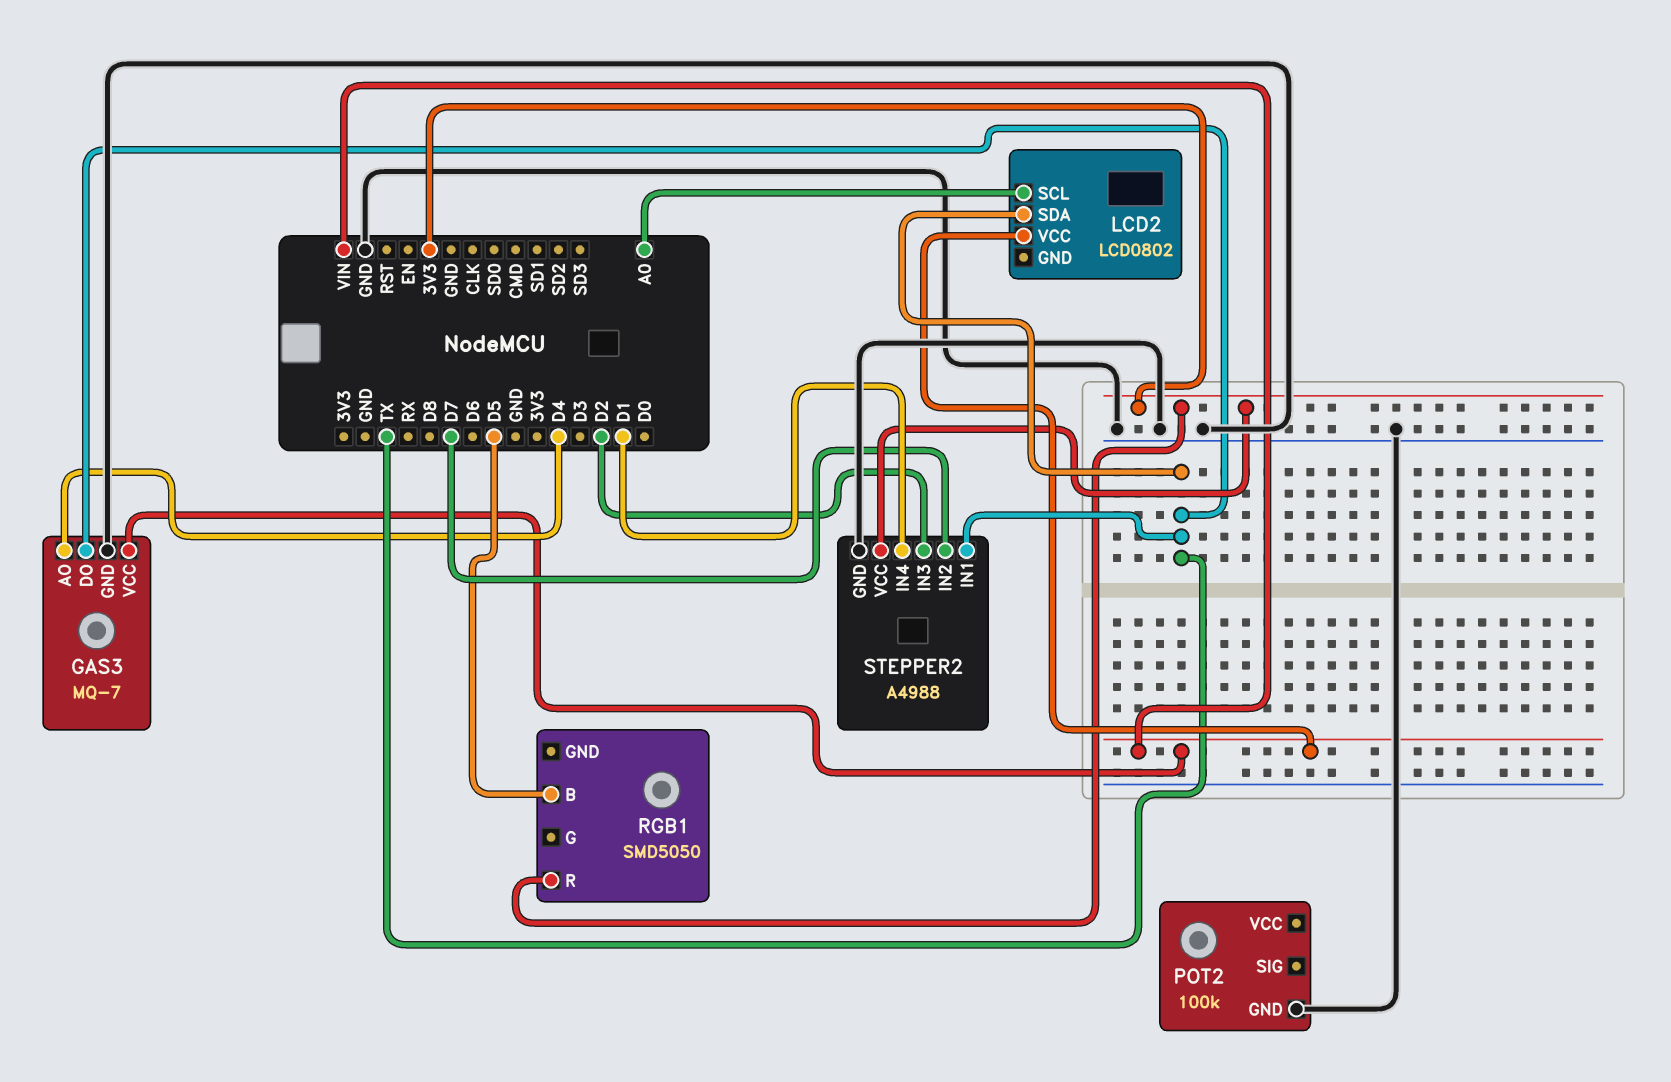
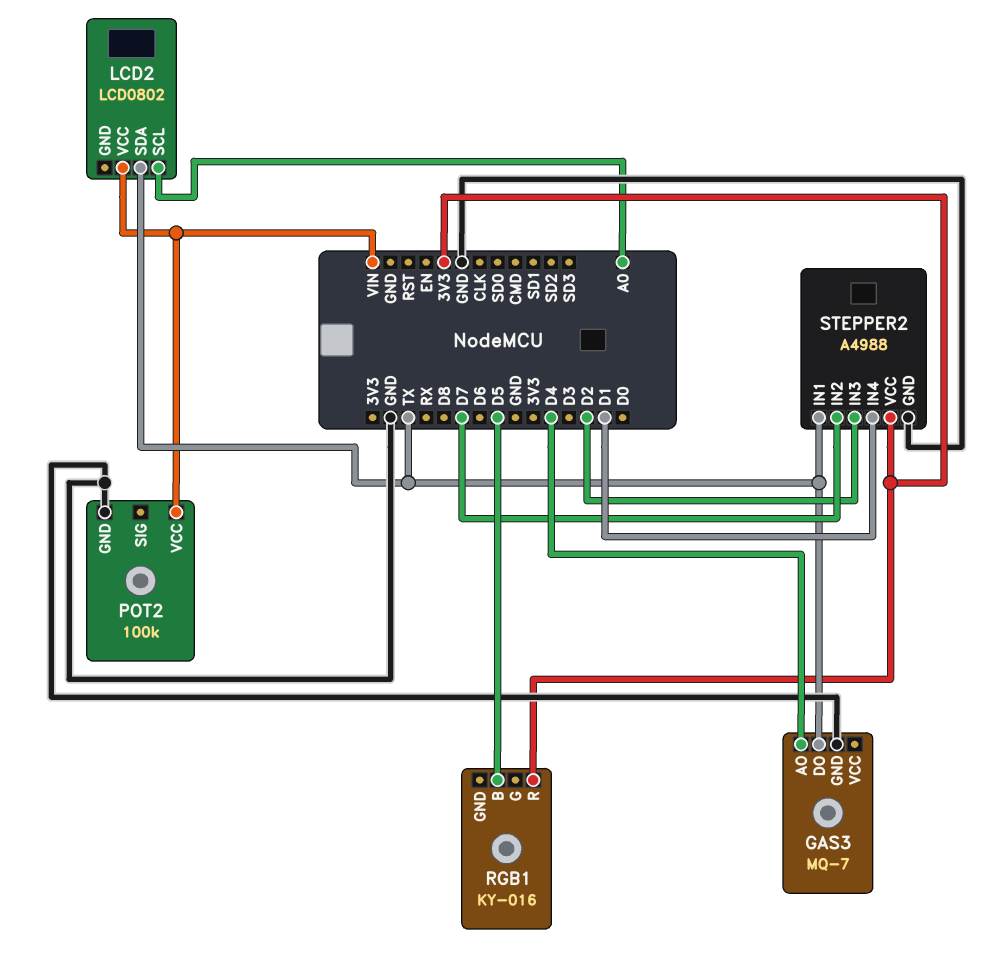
GAS3 pin VCC: VIN -> none
POT2 pin VCC: none -> VIN
RGB1: SMD5050 -> KY-016

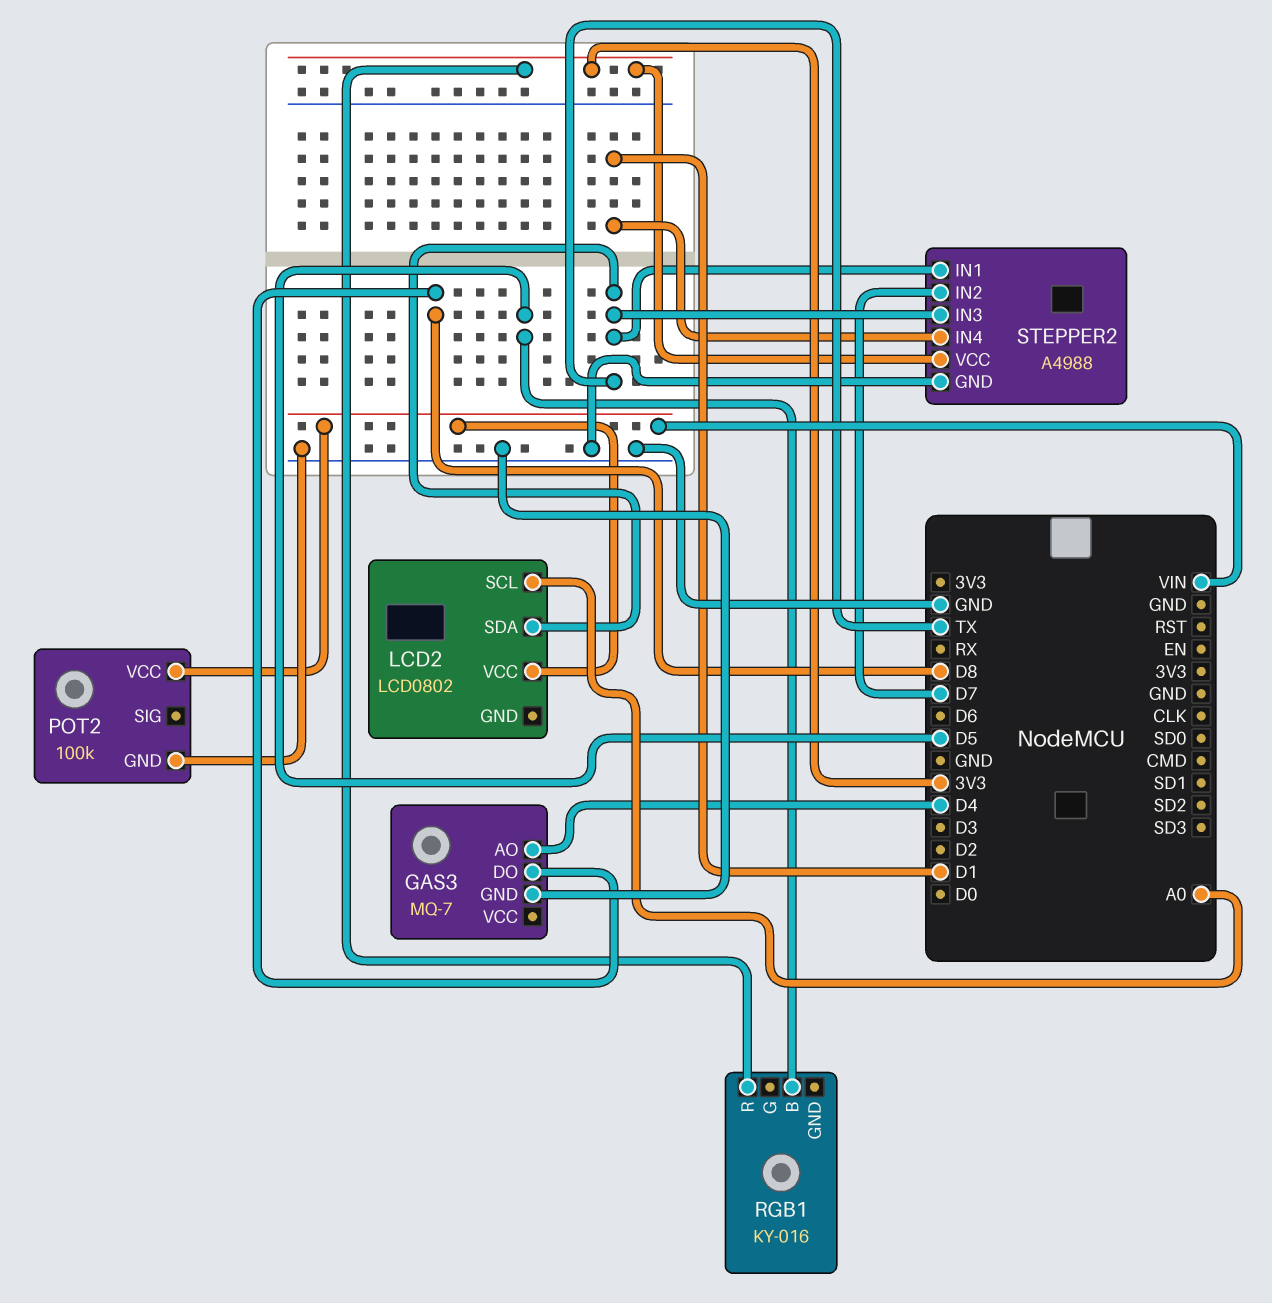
GAS3 pin DO: TX -> D8
STEPPER2 pin IN3: D2 -> TX

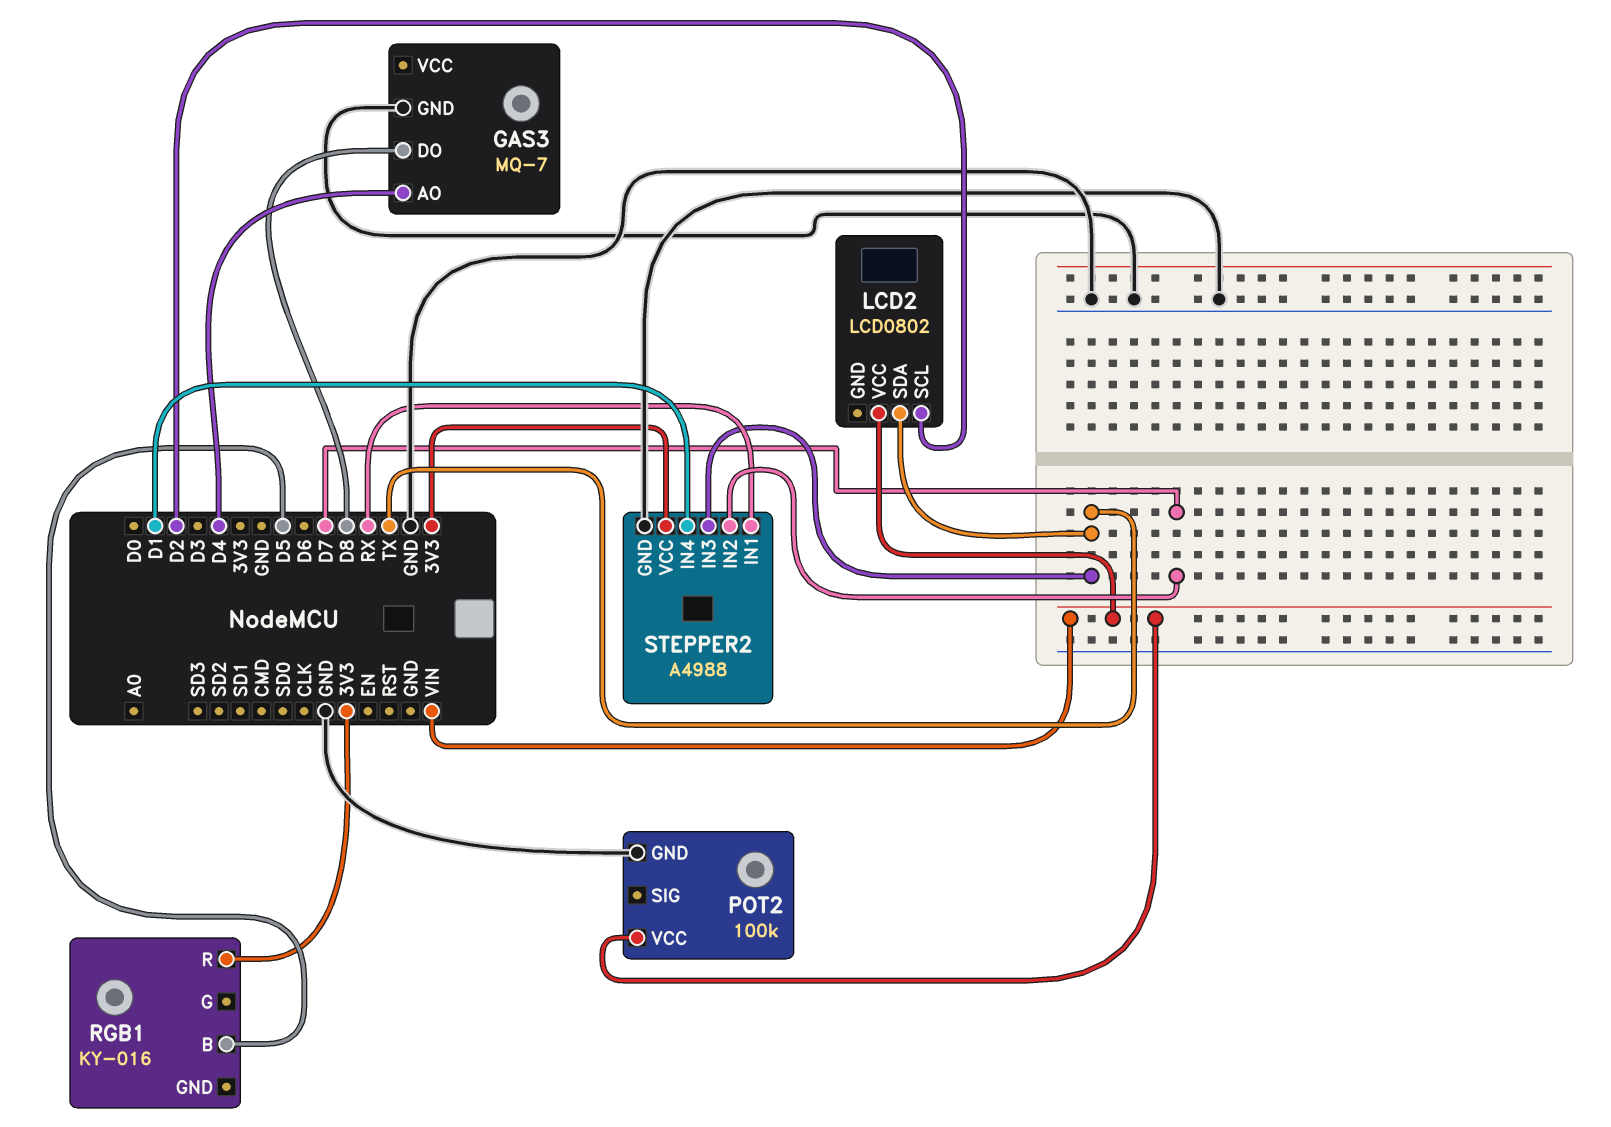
LCD2 pin SCL: A0 -> D2
STEPPER2 pin IN1: TX -> RX

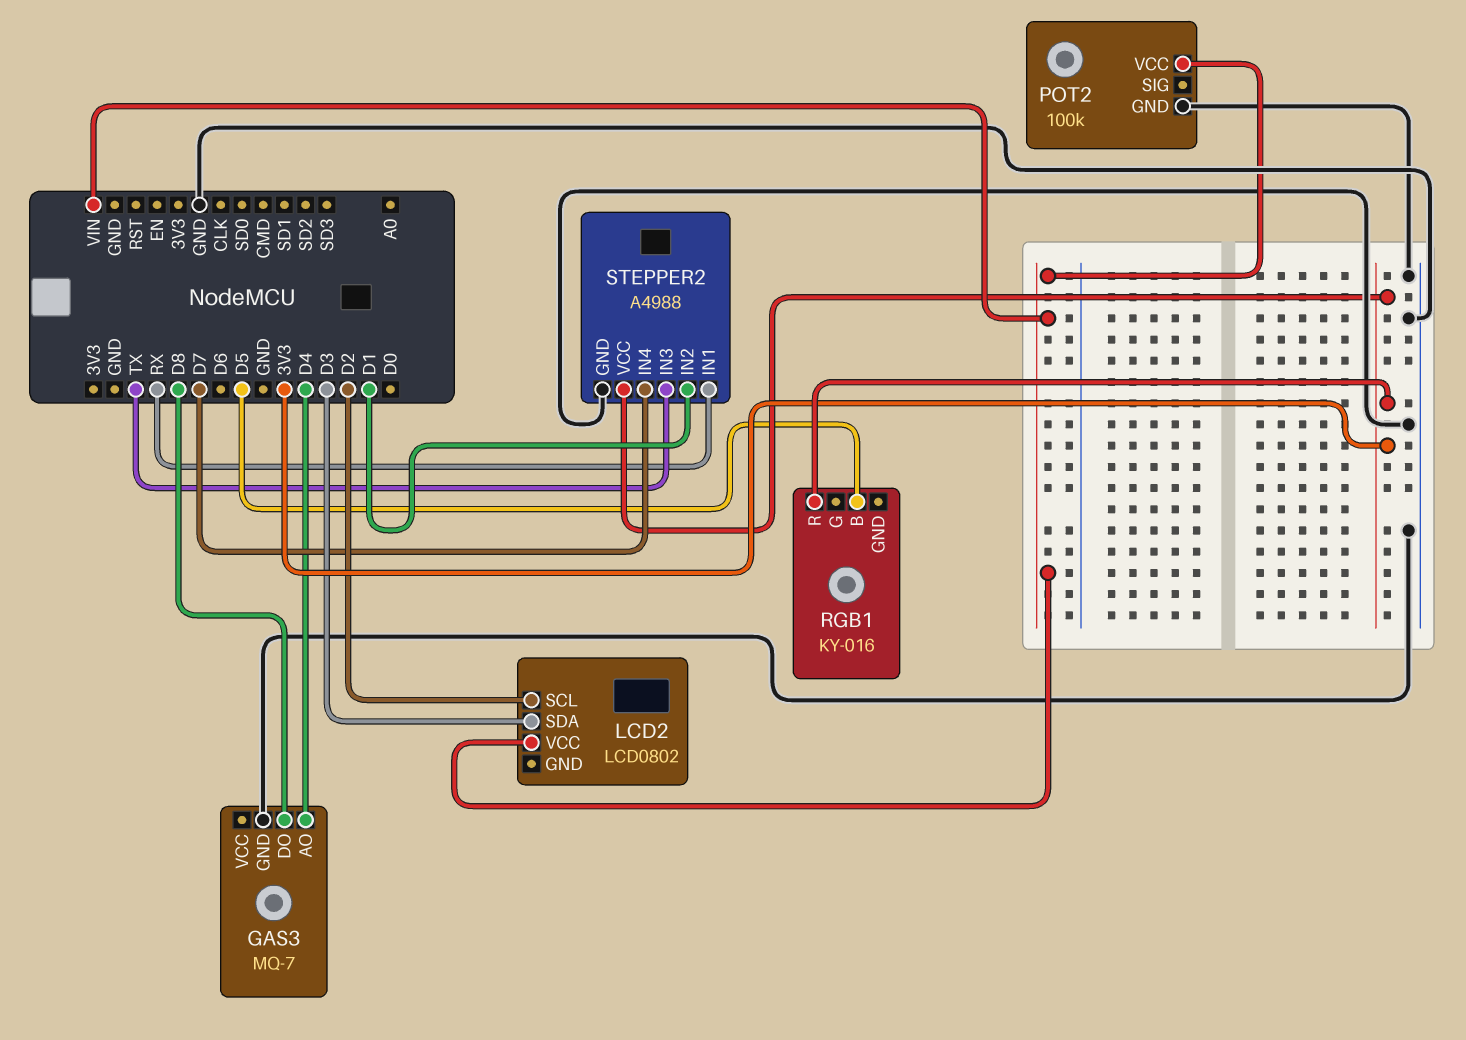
LCD2 pin SDA: TX -> D3
STEPPER2 pin IN2: D7 -> D1
STEPPER2 pin IN4: D1 -> D7

